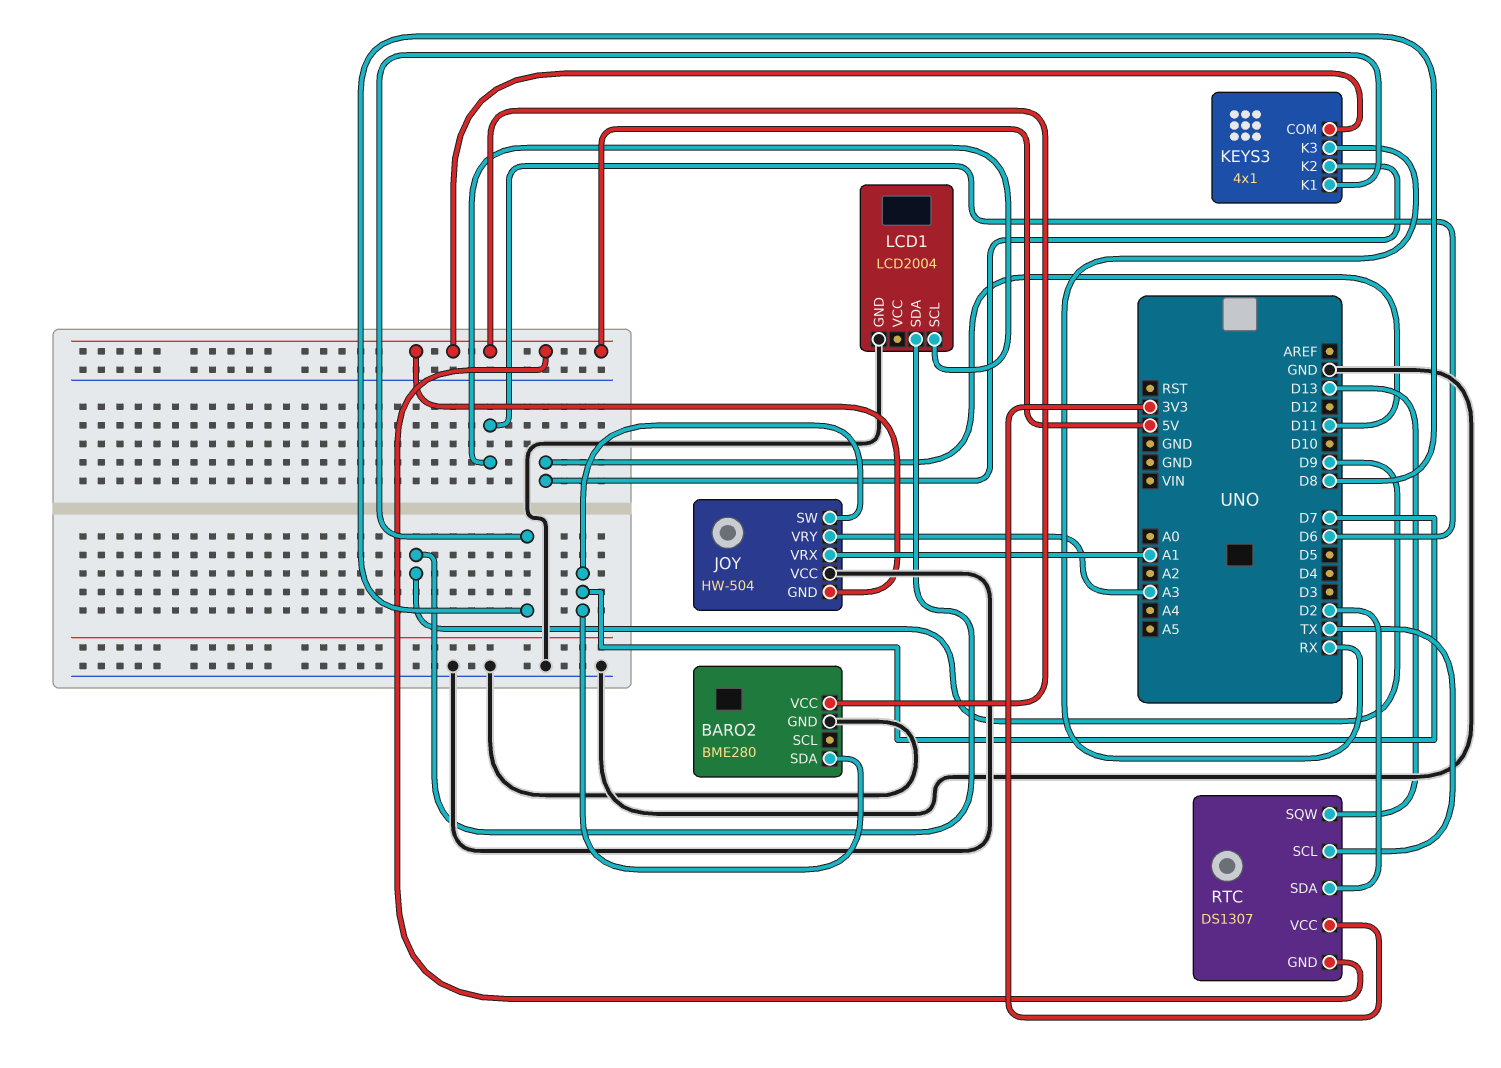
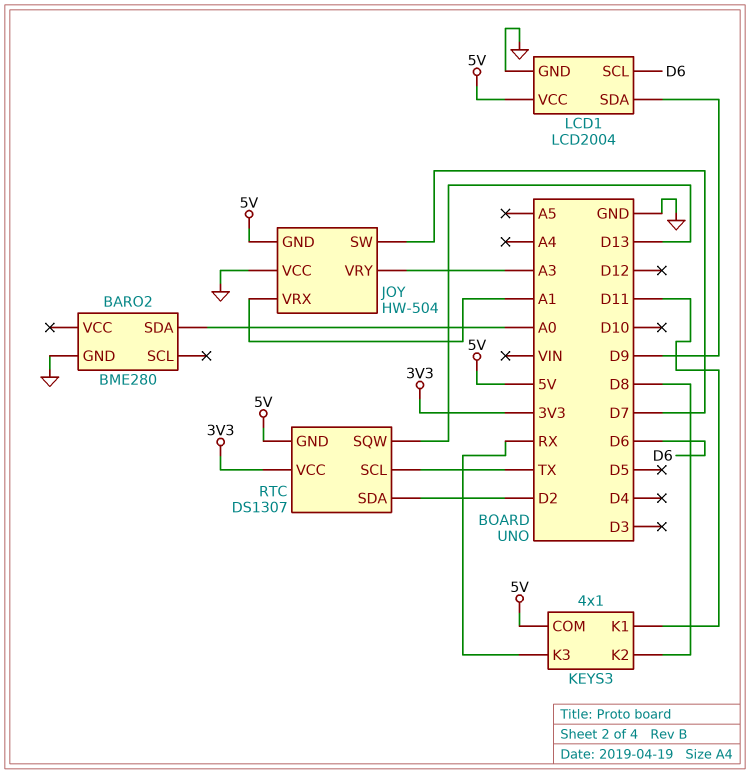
BARO2 pin SDA: D7 -> A0
BARO2 pin VCC: 5V -> none
KEYS3 pin K1: D8 -> D11
KEYS3 pin K2: D11 -> D8
LCD1 pin VCC: none -> 5V

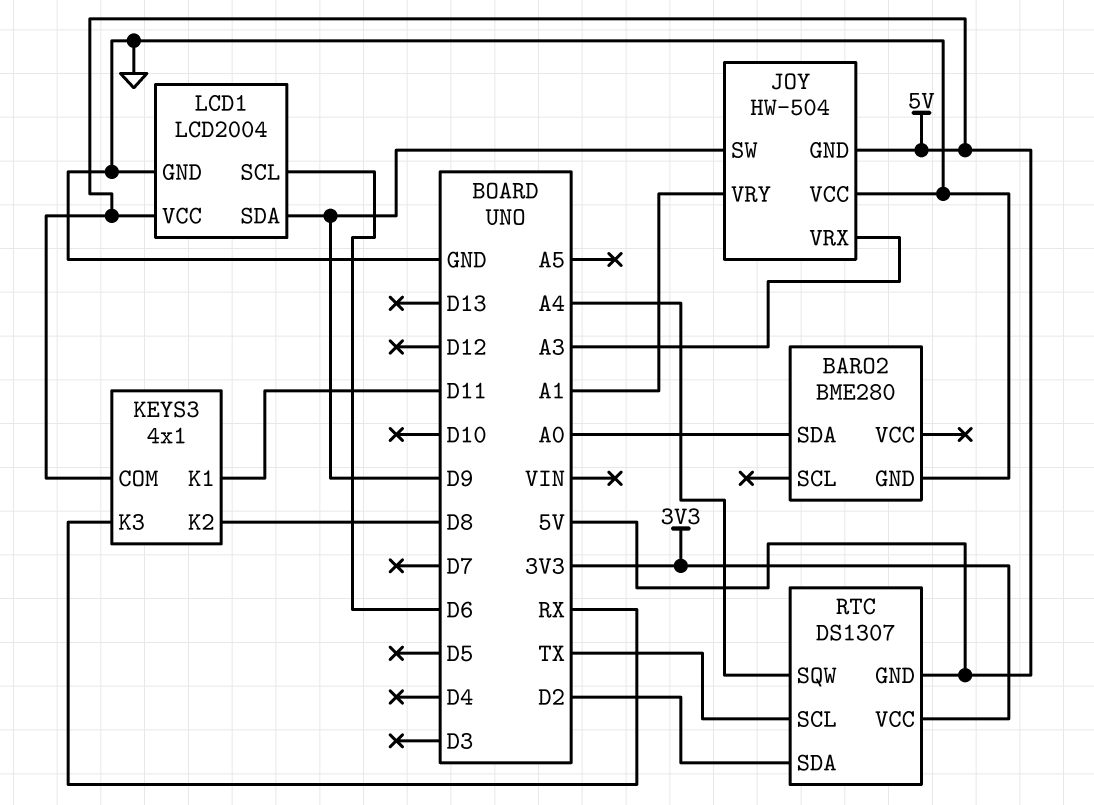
JOY pin SW: D7 -> D9
JOY pin VRX: A1 -> A3
JOY pin VRY: A3 -> A1
RTC pin SQW: D13 -> A4

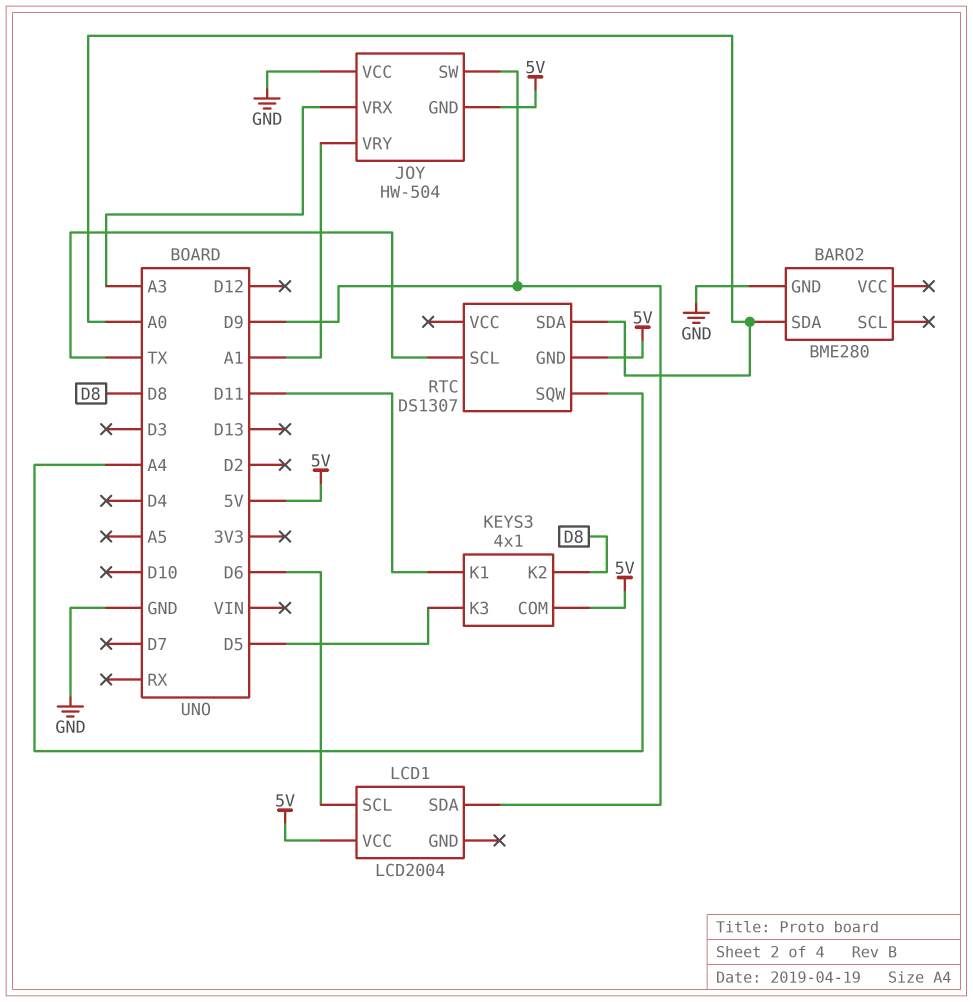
KEYS3 pin K3: RX -> D5
LCD1 pin GND: GND -> none
RTC pin SDA: D2 -> A0
RTC pin VCC: 3V3 -> none

